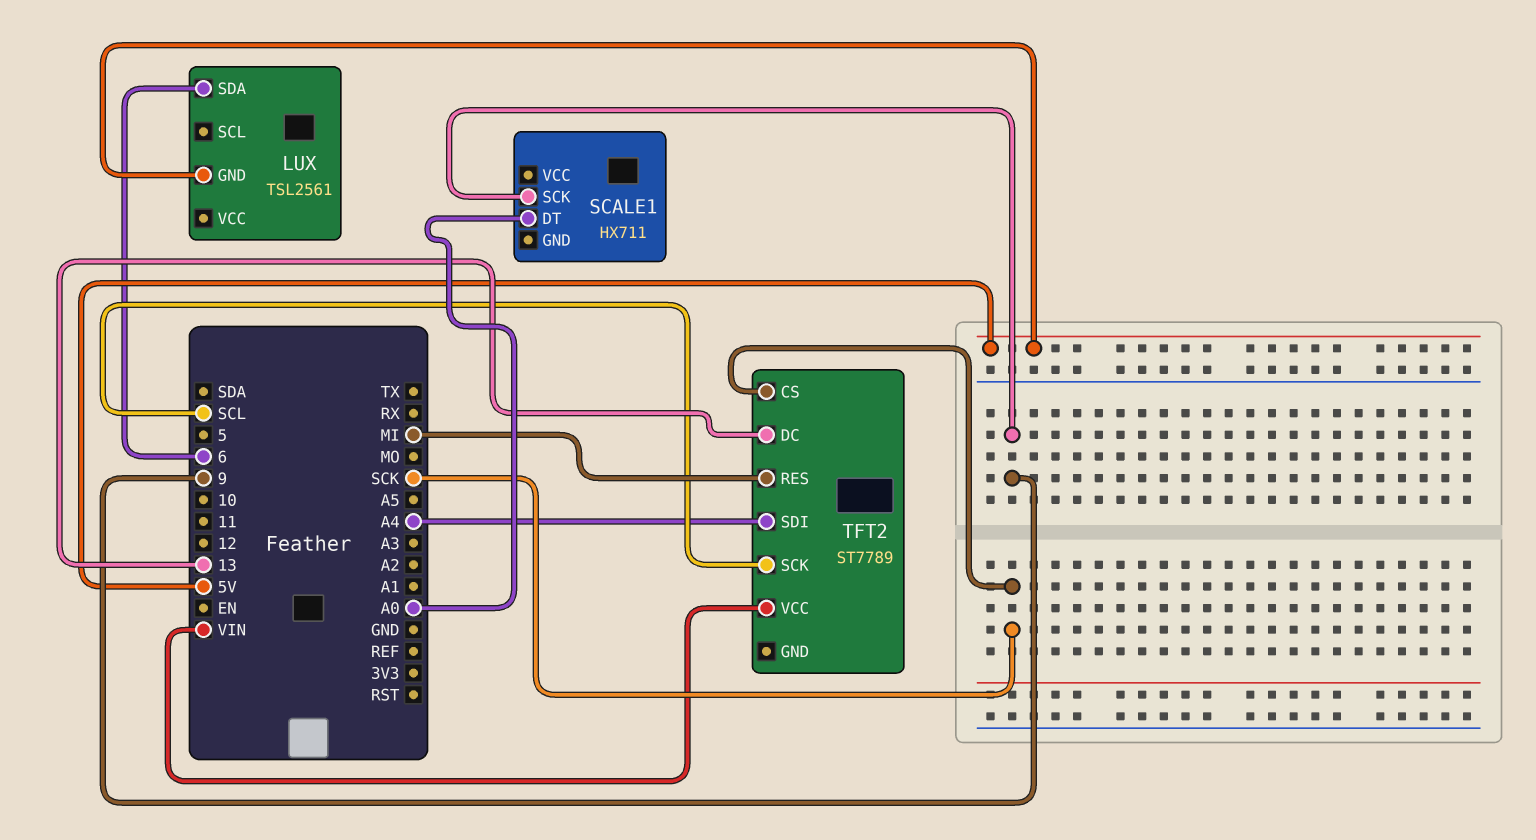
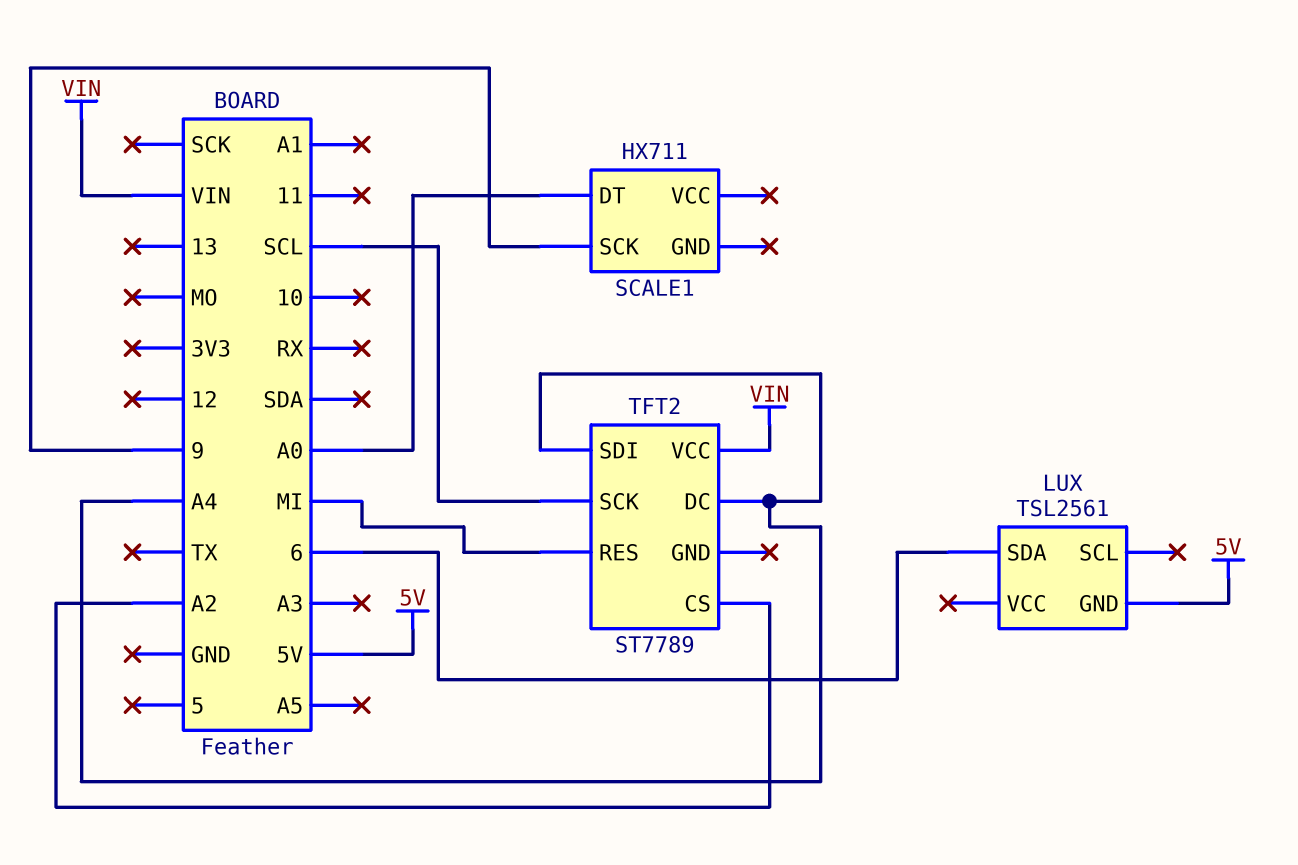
TFT2 pin CS: SCK -> A2
TFT2 pin DC: 13 -> A4

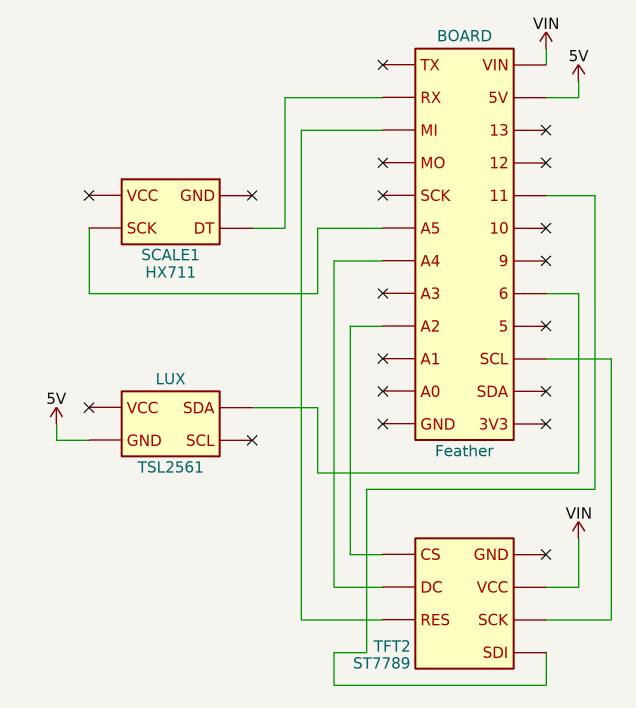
SCALE1 pin DT: A0 -> RX
SCALE1 pin SCK: 9 -> A5
TFT2 pin SDI: A4 -> 11

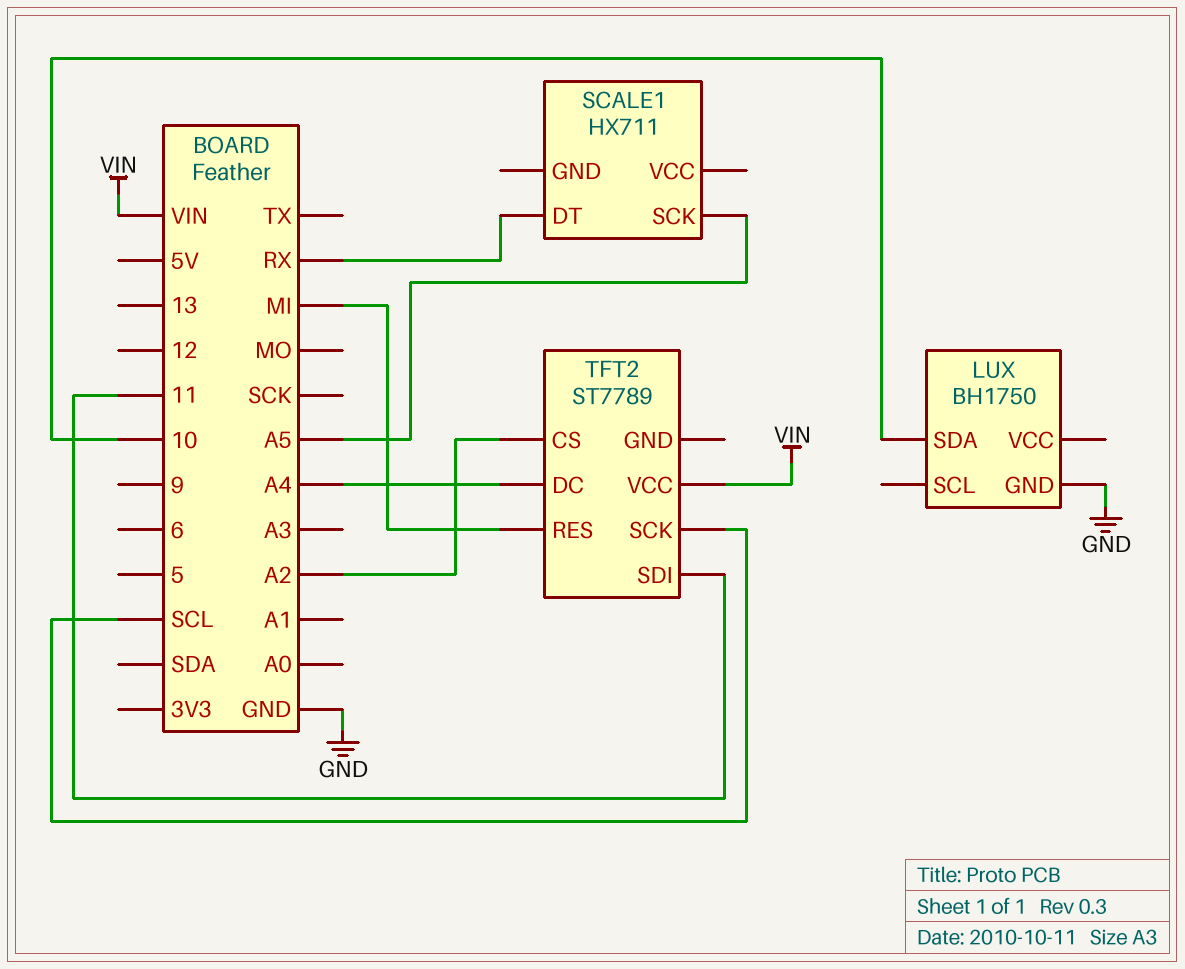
LUX: TSL2561 -> BH1750
LUX pin GND: 5V -> GND
LUX pin SDA: 6 -> 10

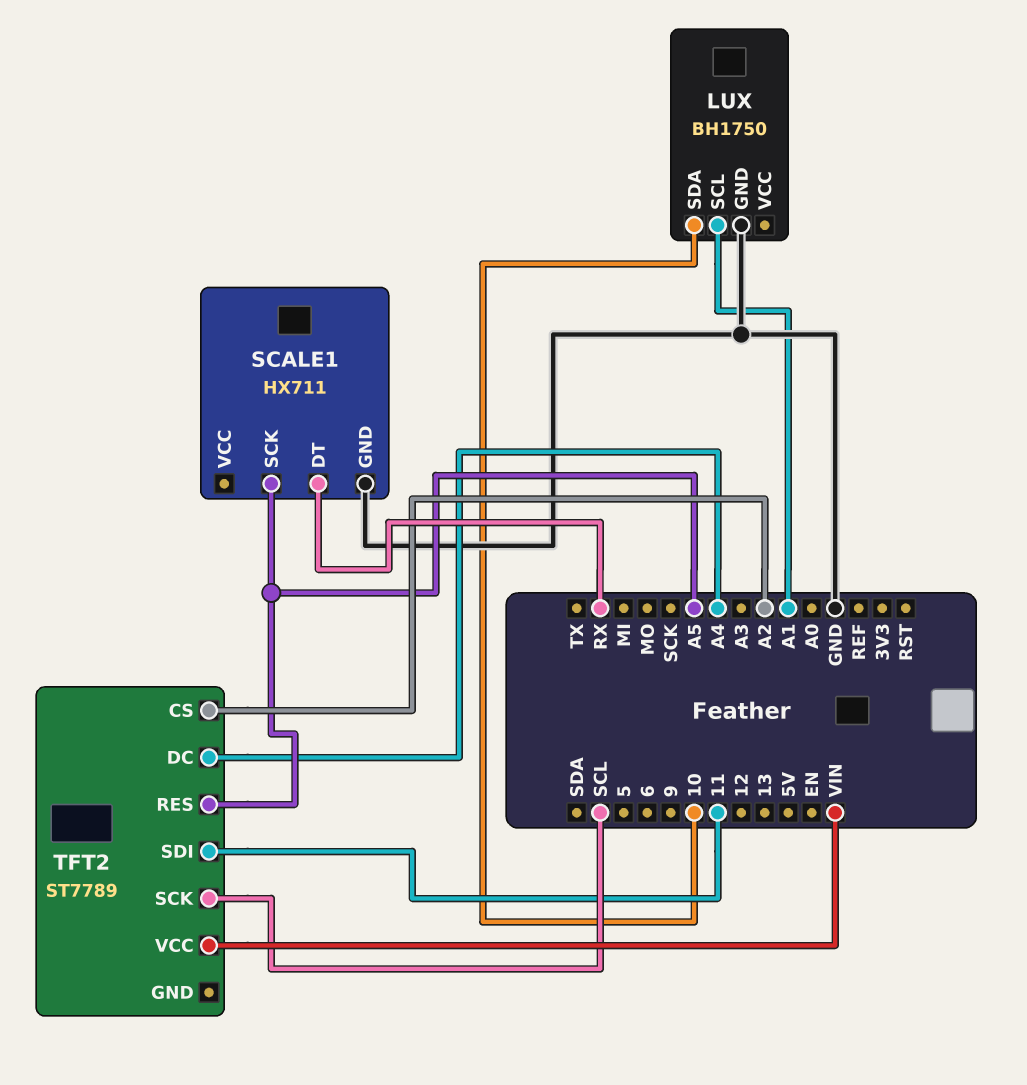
LUX pin SCL: none -> A1
SCALE1 pin GND: none -> GND
TFT2 pin RES: MI -> A5

